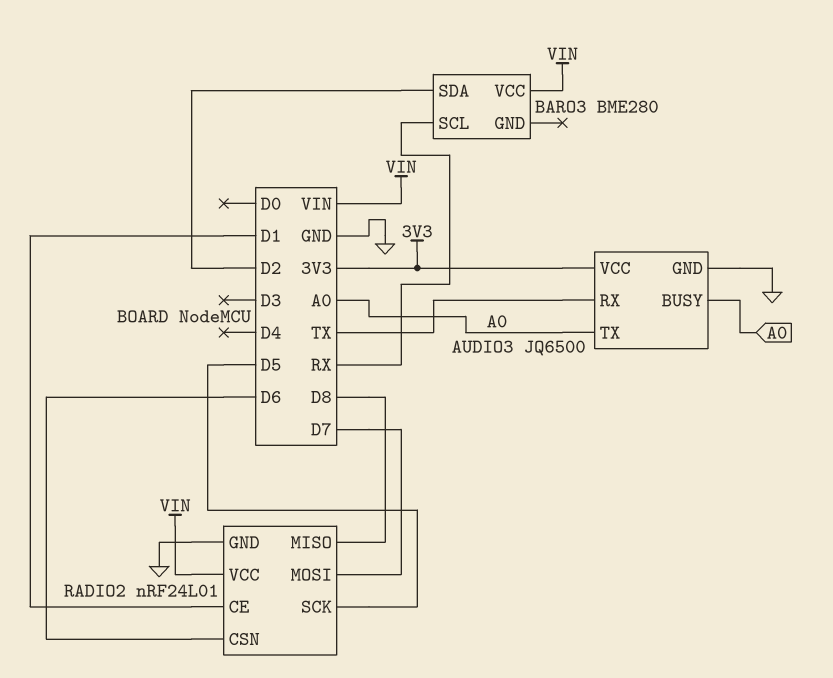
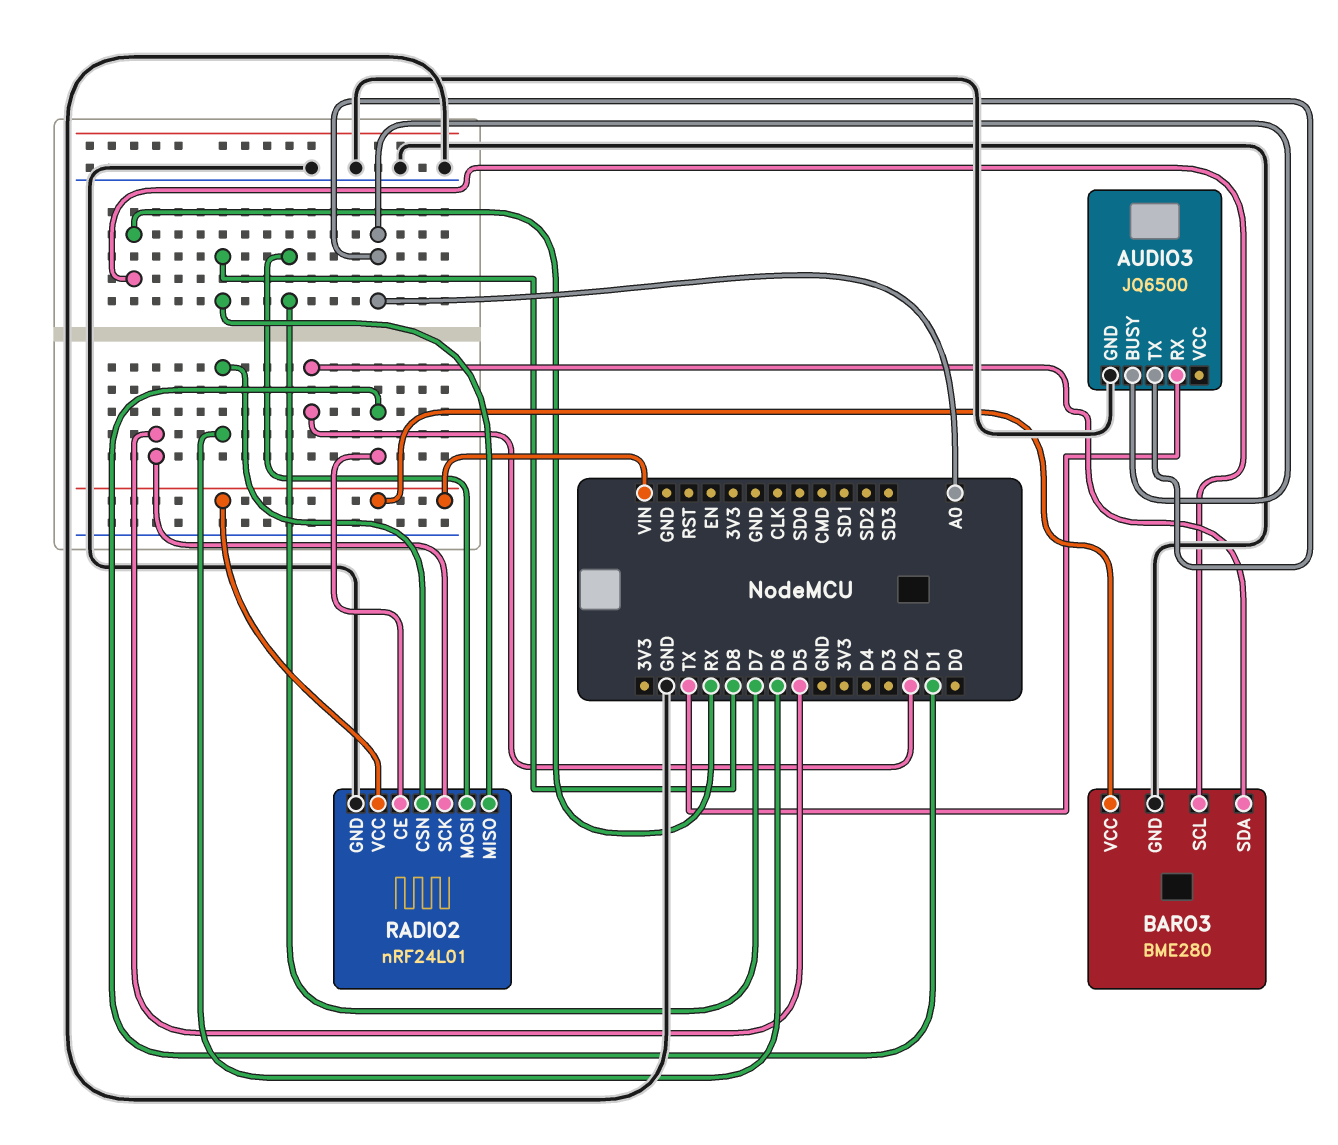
AUDIO3 pin VCC: 3V3 -> none
BARO3 pin GND: none -> GND

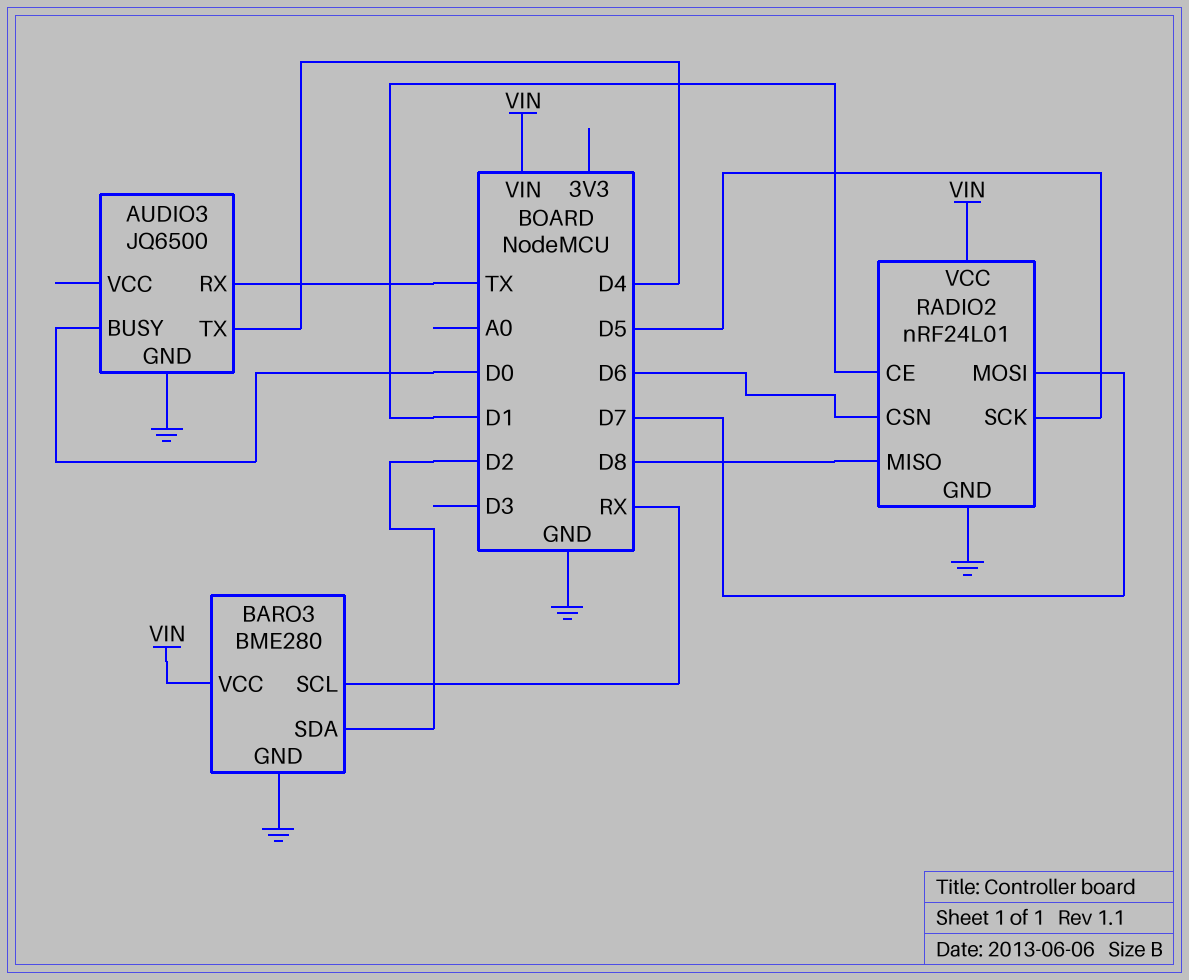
AUDIO3 pin BUSY: A0 -> D0
AUDIO3 pin TX: A0 -> D4

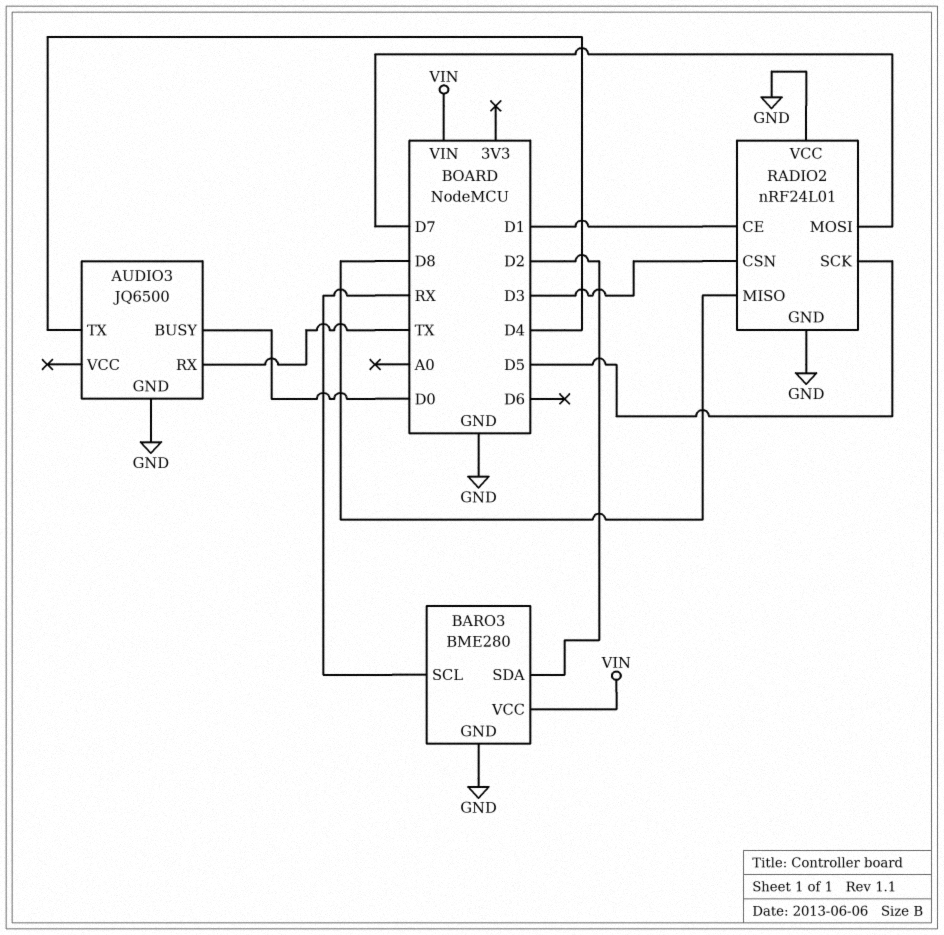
RADIO2 pin CSN: D6 -> D3
RADIO2 pin VCC: VIN -> GND

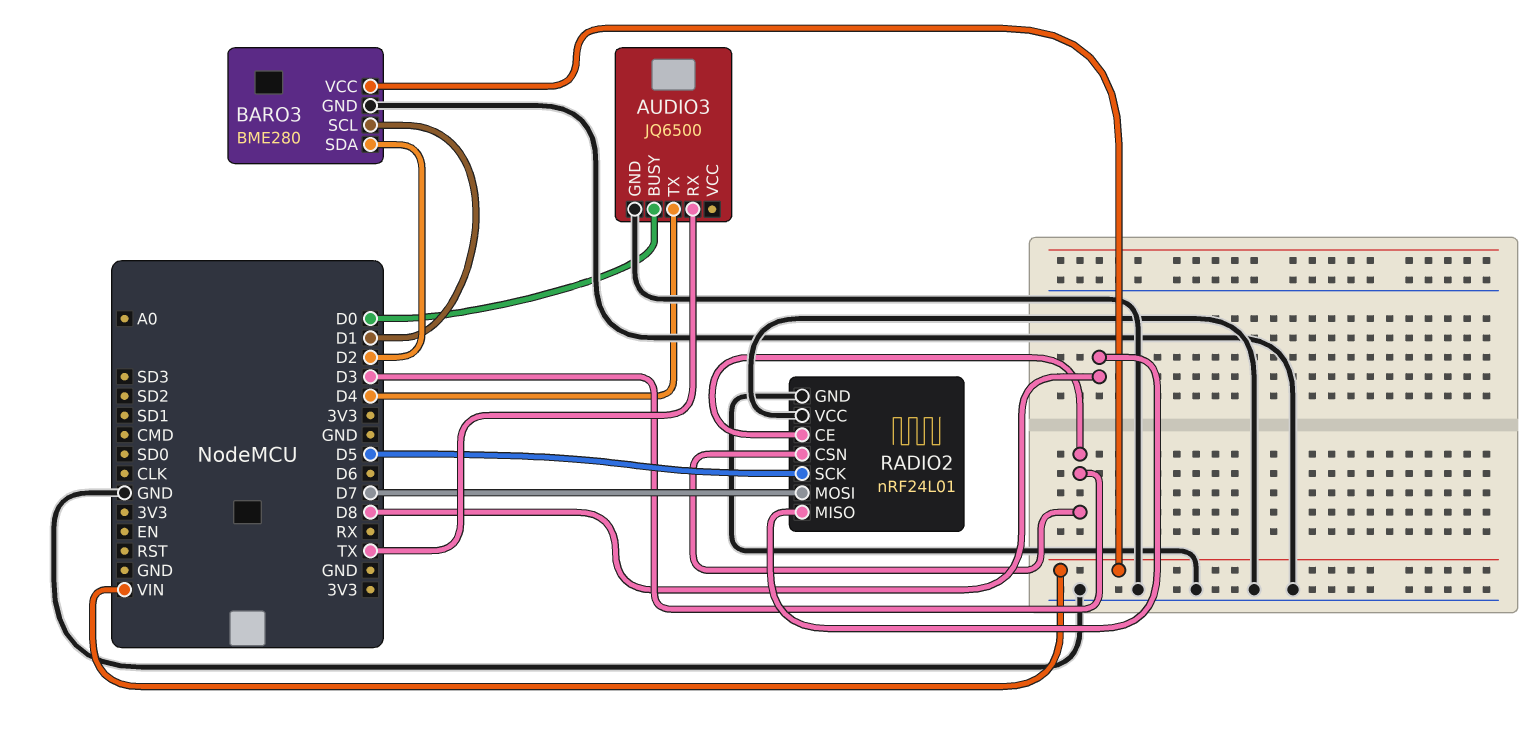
BARO3 pin SCL: RX -> D1
RADIO2 pin CE: D1 -> D3

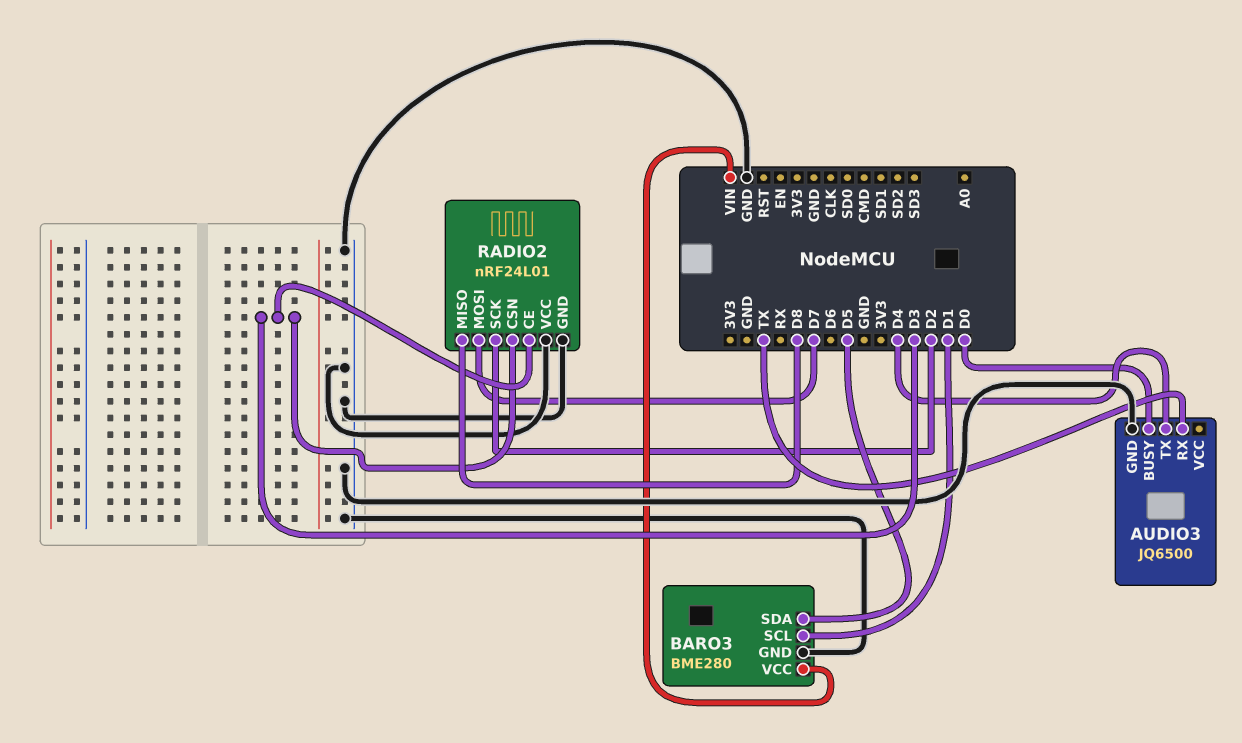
BARO3 pin SDA: D2 -> D5
RADIO2 pin SCK: D5 -> D2

